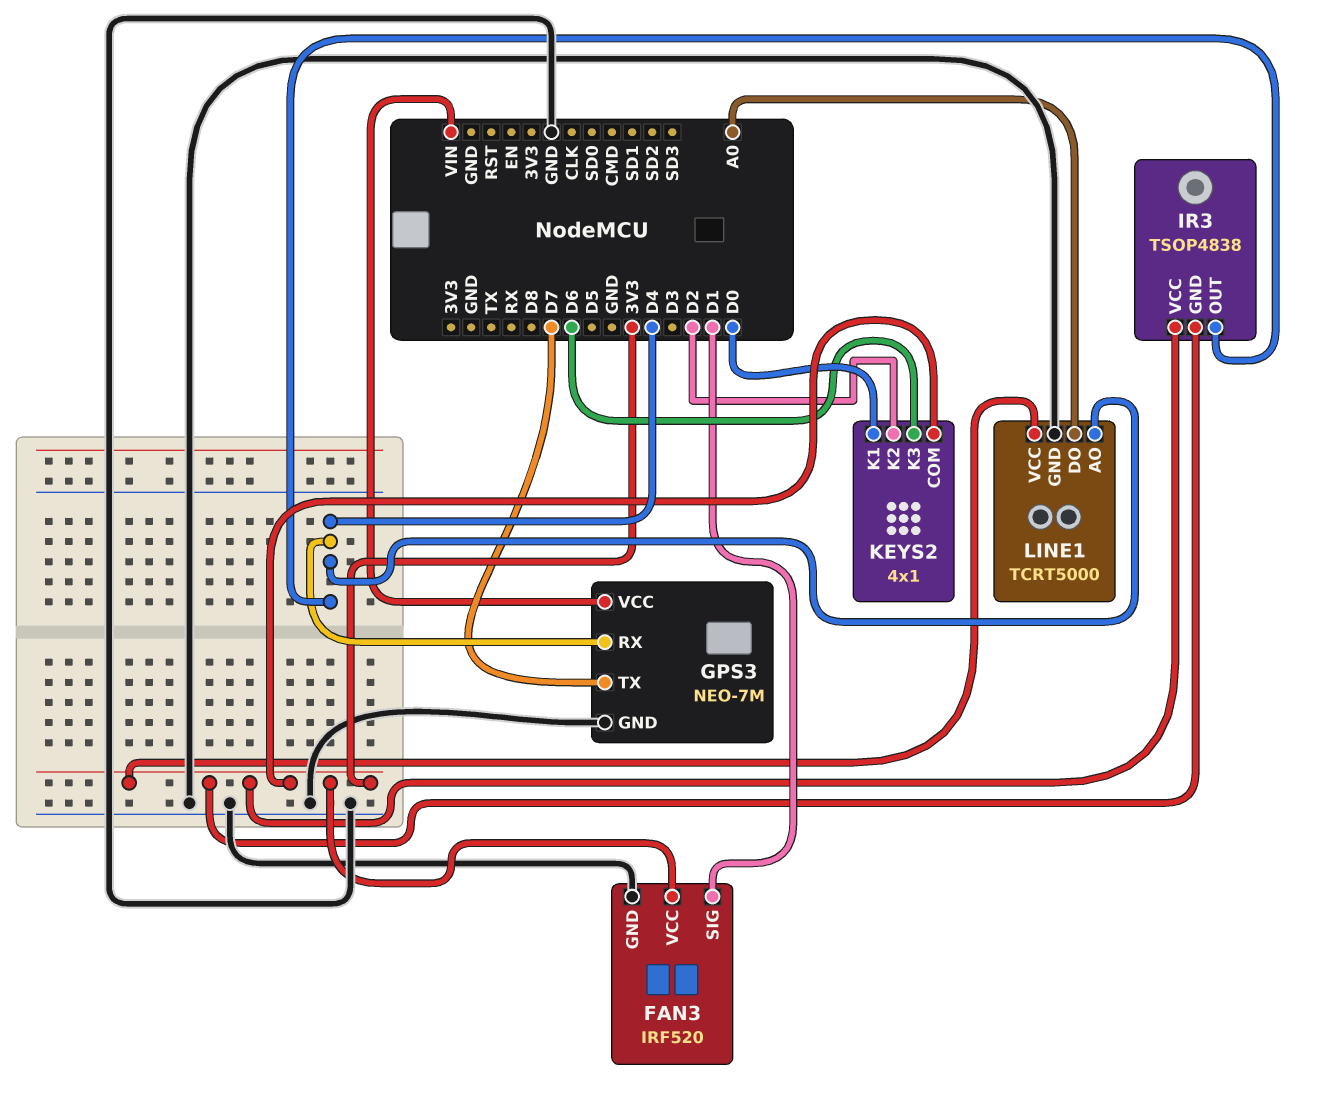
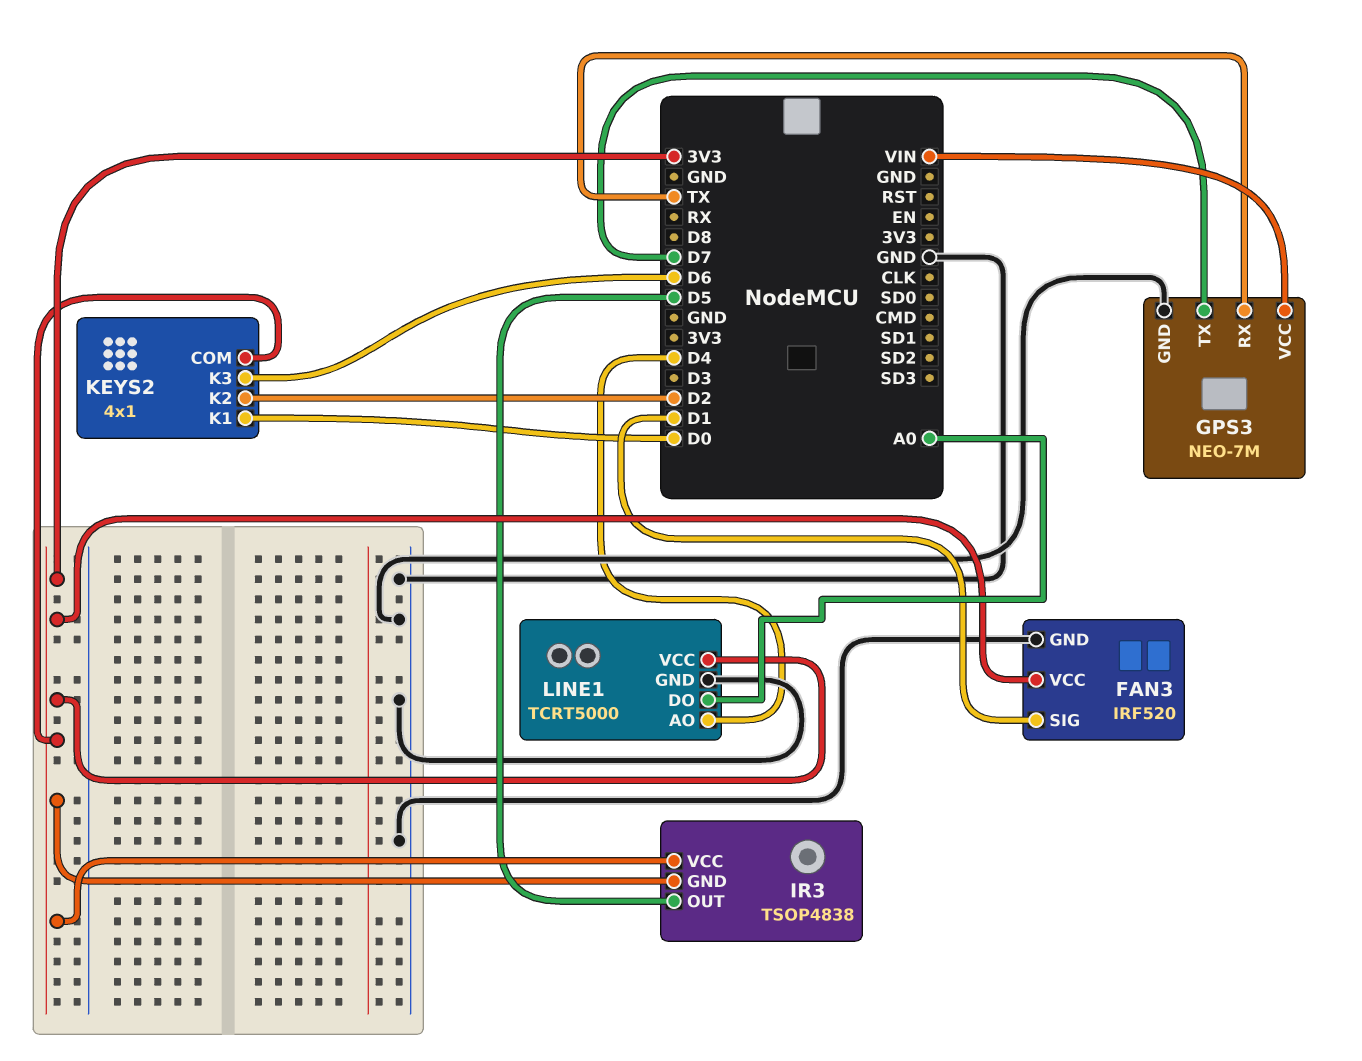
GPS3 pin RX: D4 -> TX
IR3 pin OUT: D4 -> D5

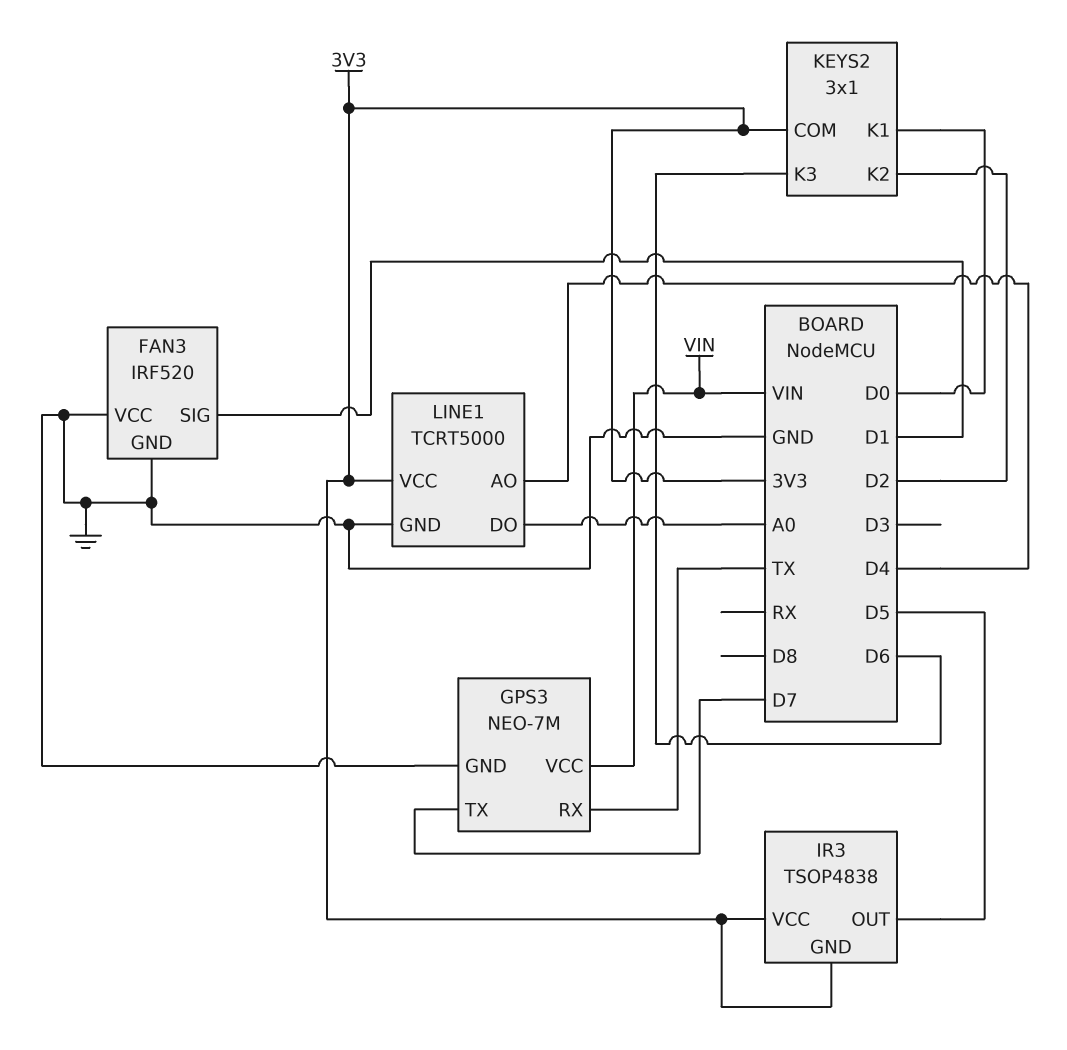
FAN3 pin VCC: 3V3 -> GND
KEYS2: 4x1 -> 3x1

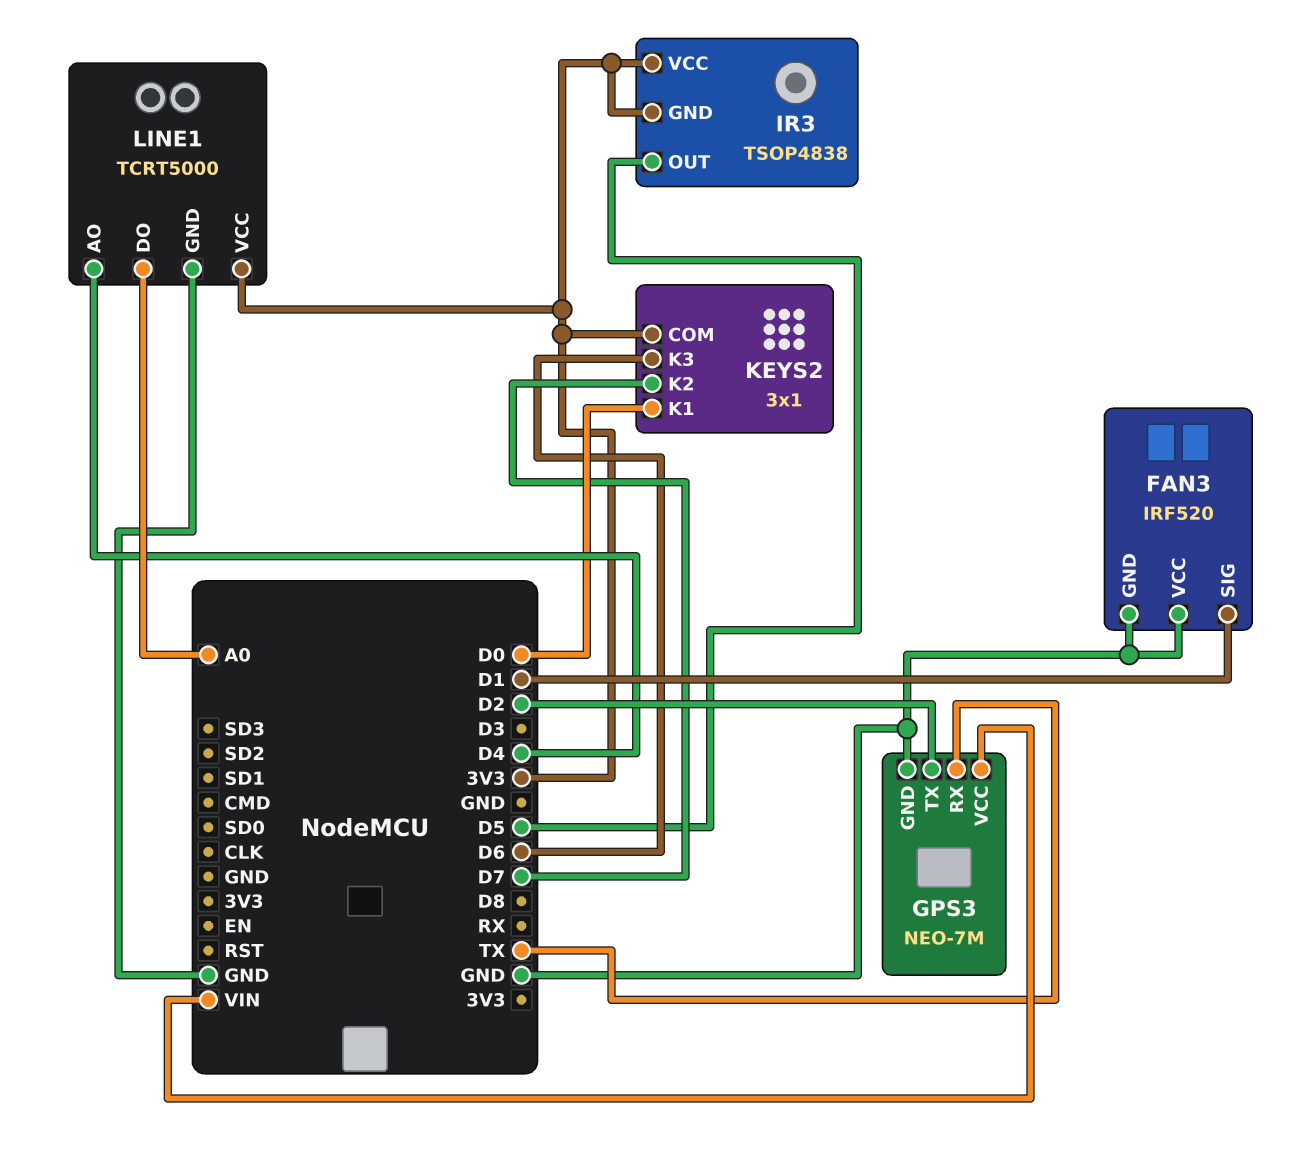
GPS3 pin TX: D7 -> D2
KEYS2 pin K2: D2 -> D7

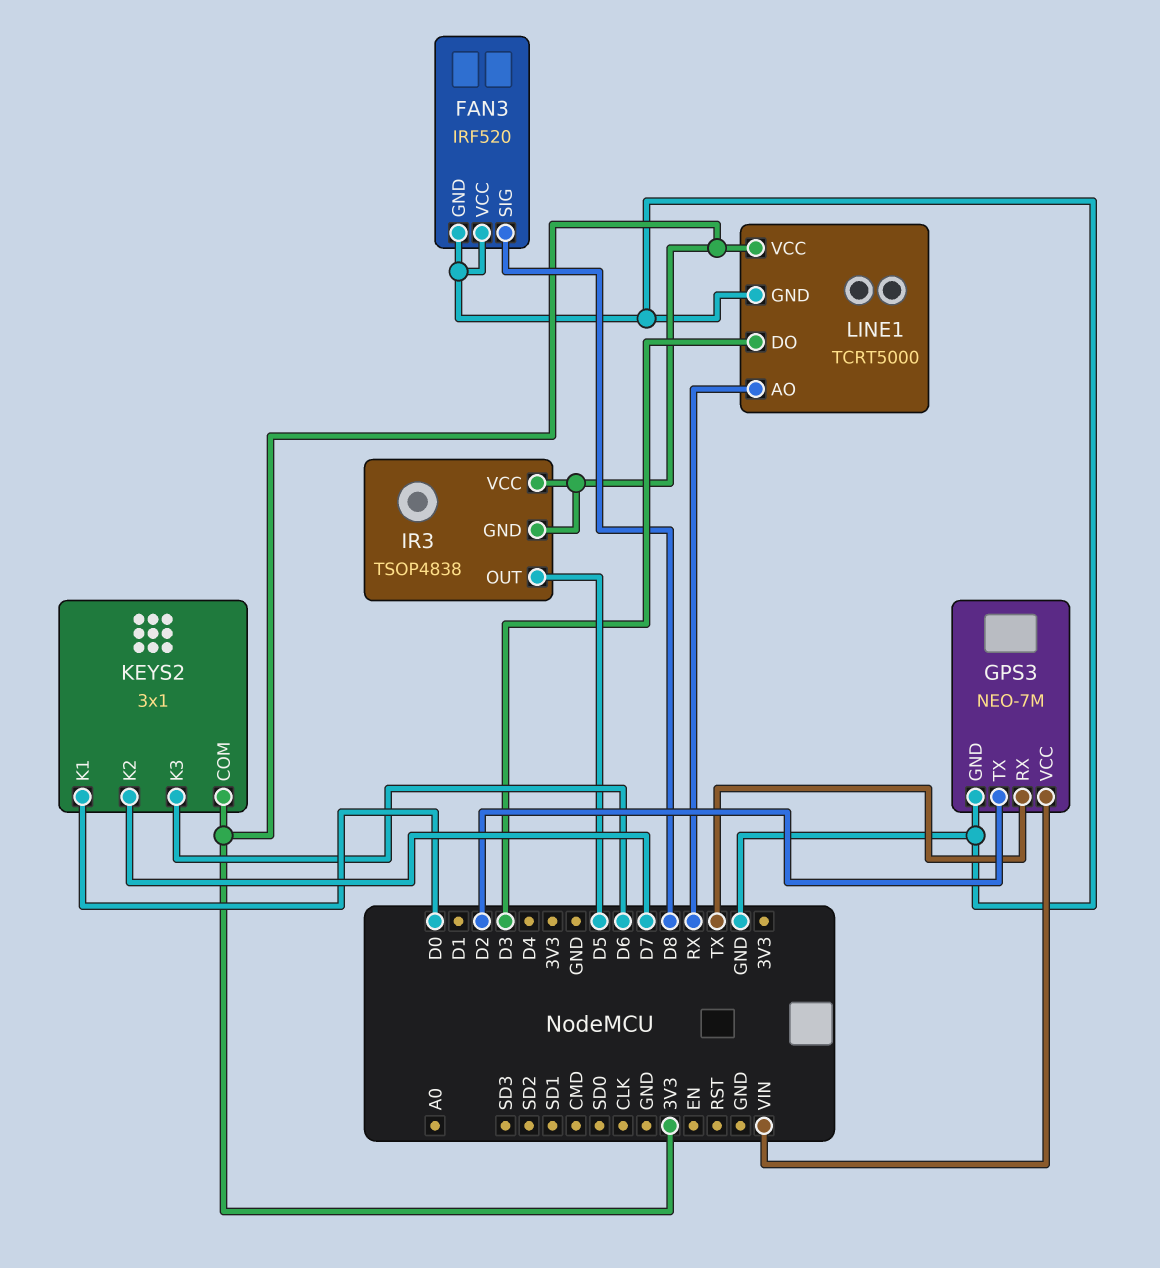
FAN3 pin SIG: D1 -> D8
LINE1 pin AO: D4 -> RX
LINE1 pin DO: A0 -> D3

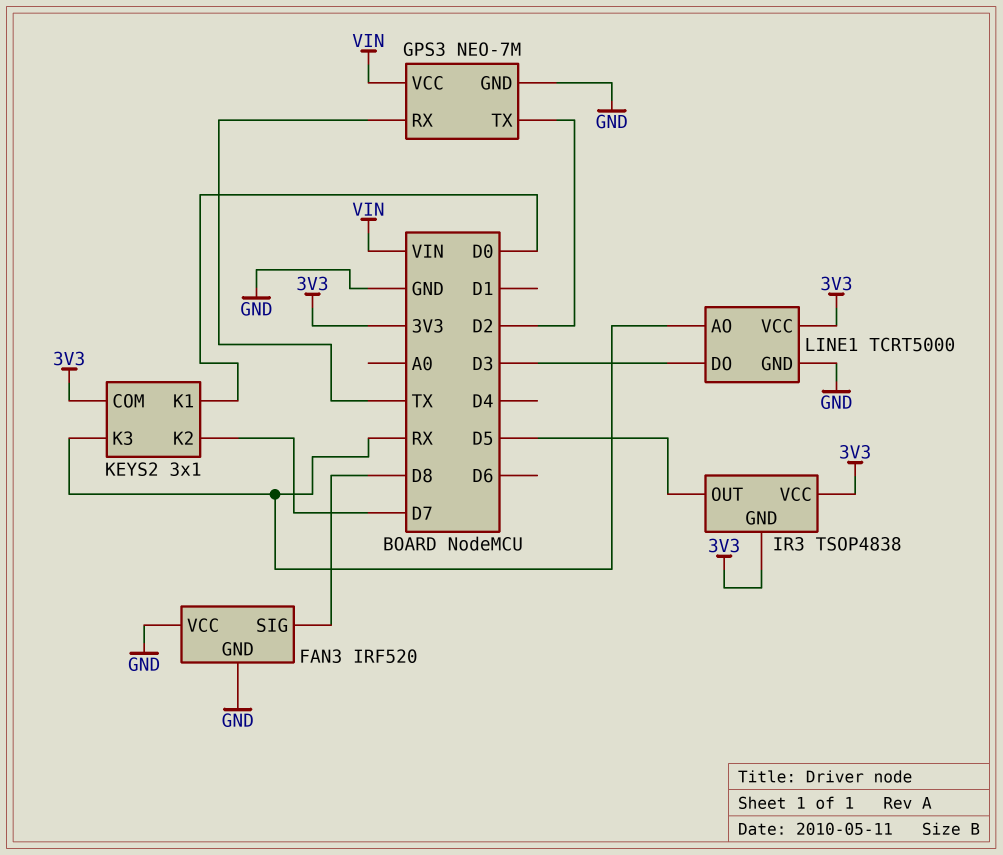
KEYS2 pin K3: D6 -> RX

